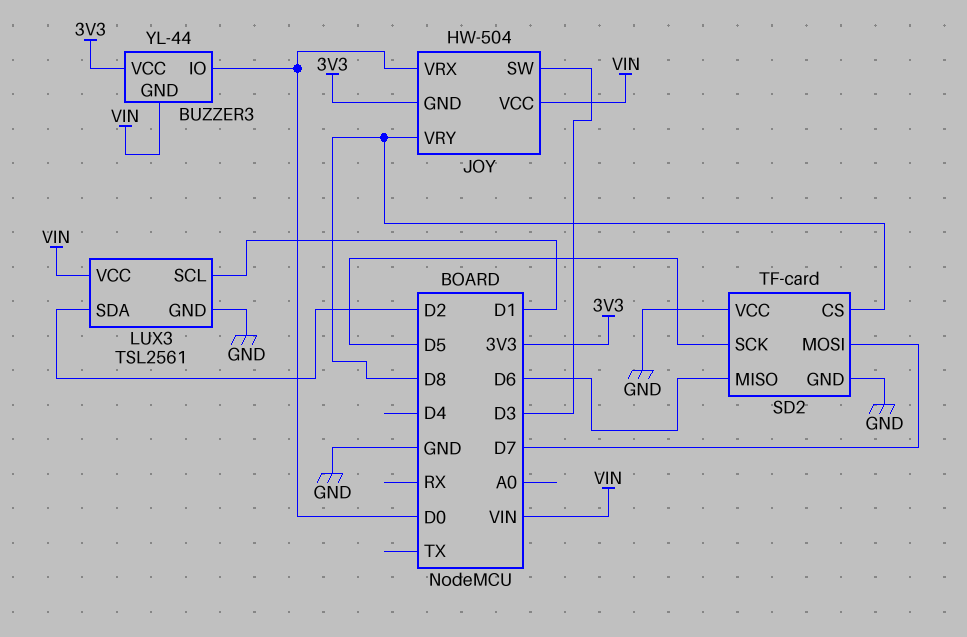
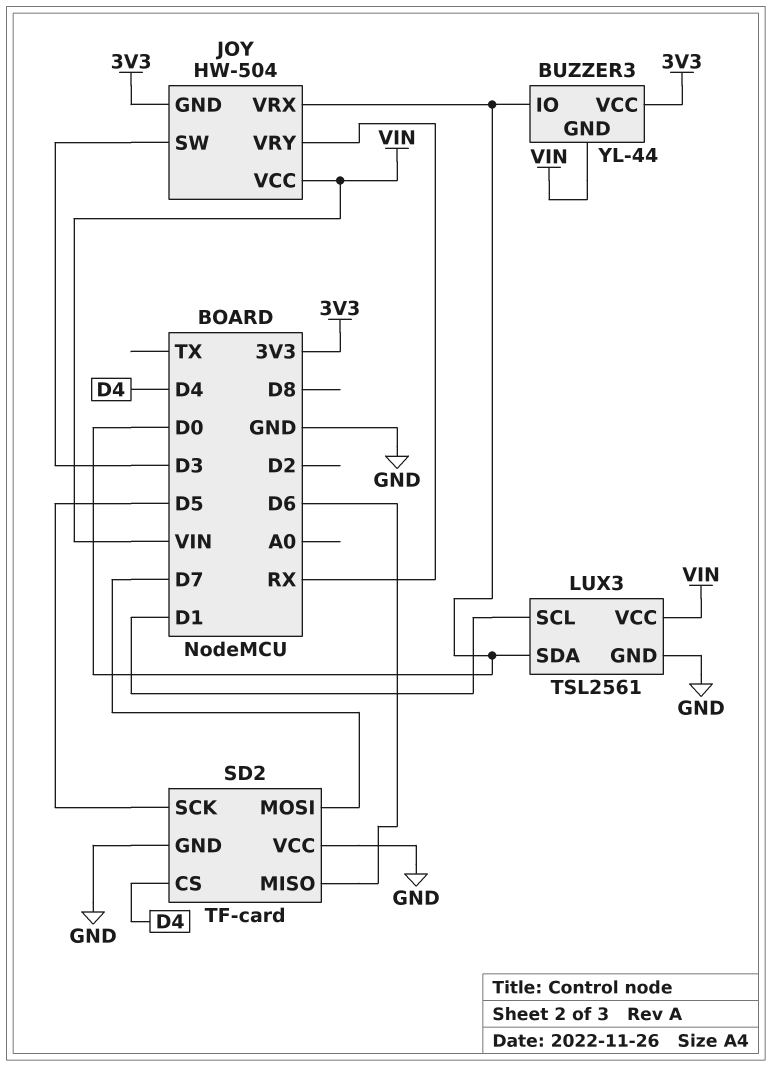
JOY pin VRY: D8 -> RX
LUX3 pin SDA: D2 -> D0
SD2 pin CS: D8 -> D4

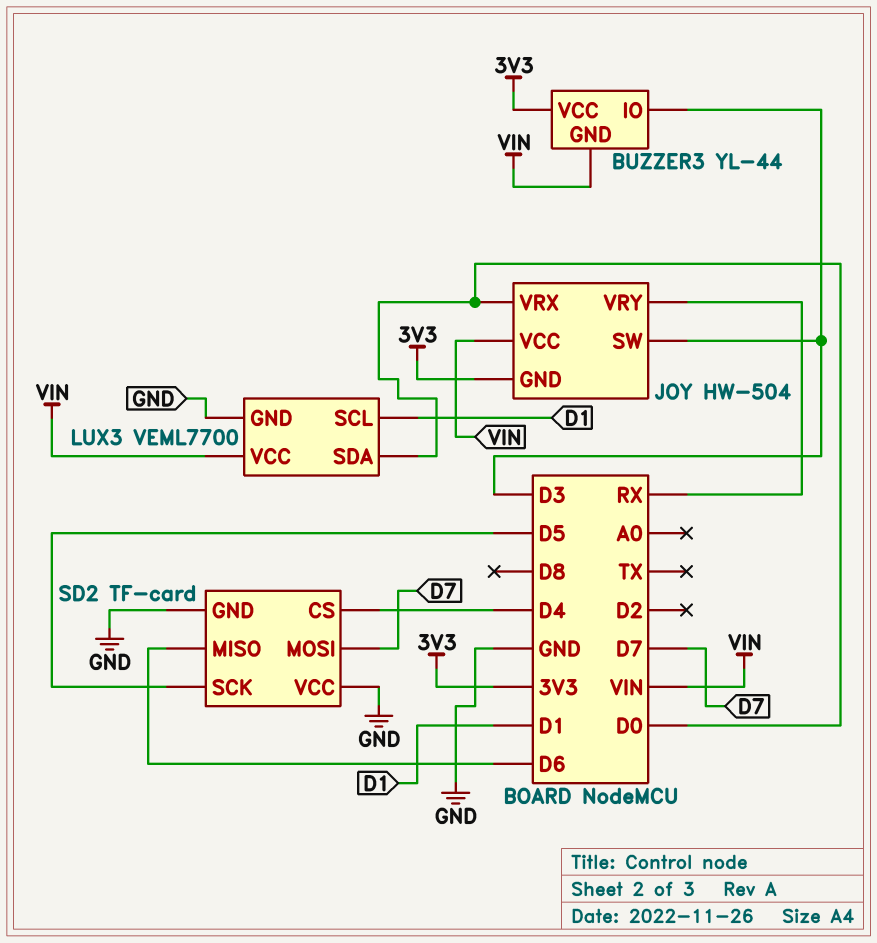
BUZZER3 pin IO: D0 -> D3
LUX3: TSL2561 -> VEML7700

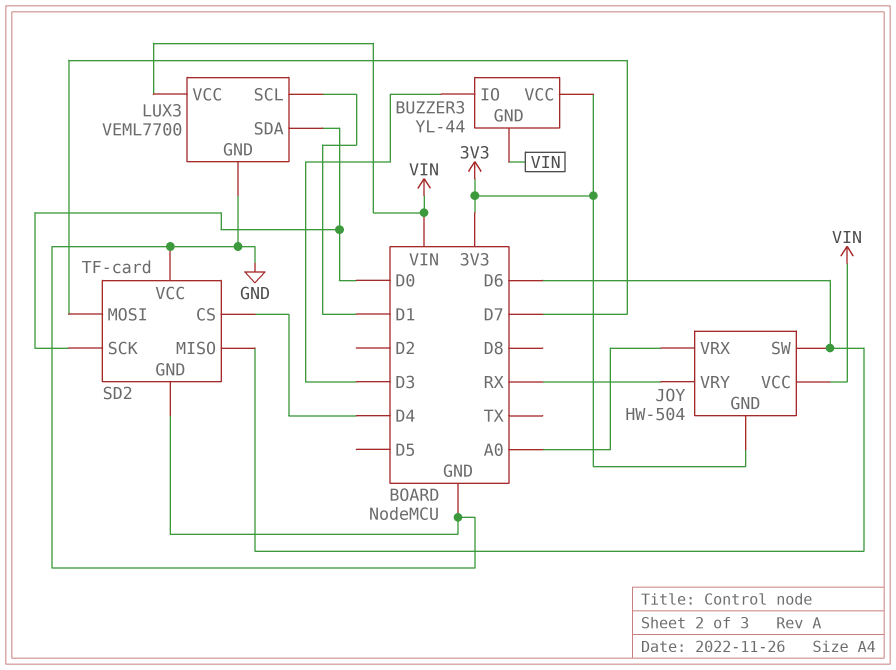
JOY pin SW: D3 -> D6
JOY pin VRX: D0 -> A0
SD2 pin SCK: D5 -> D0

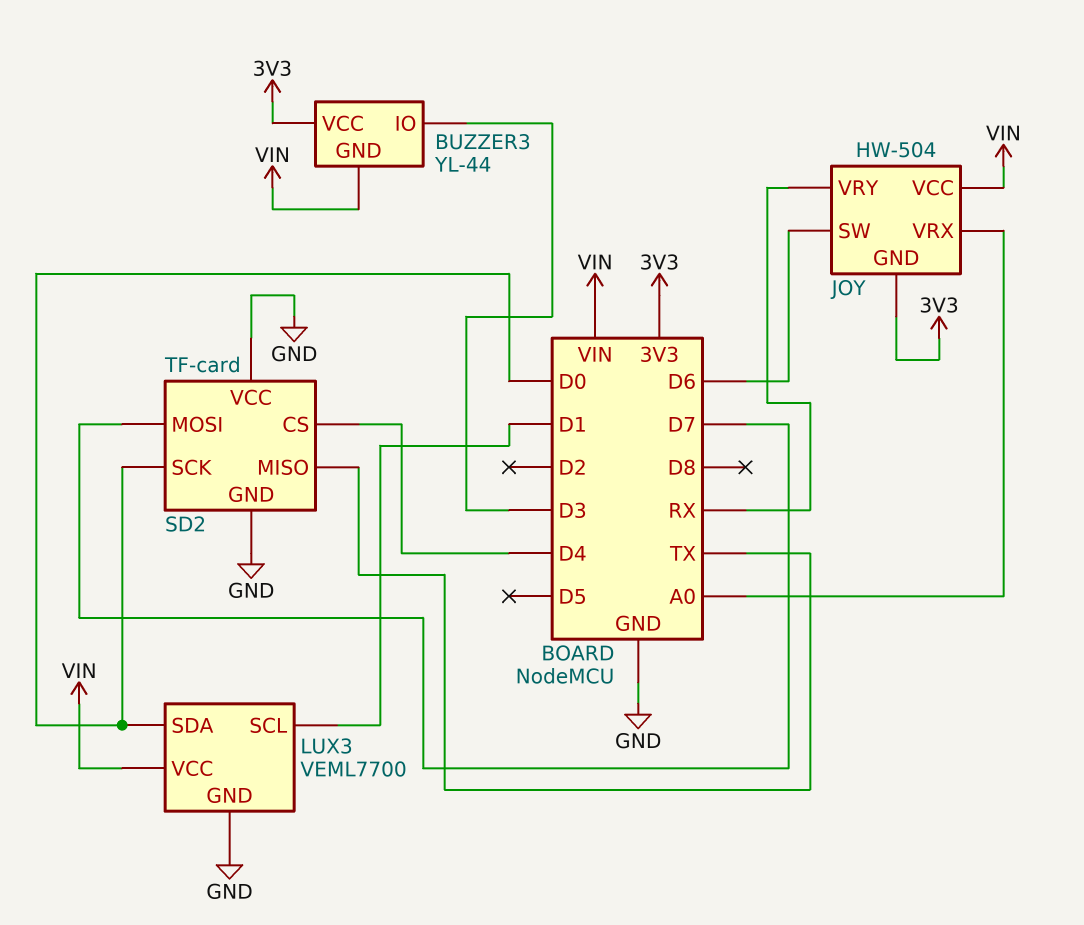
SD2 pin MISO: D6 -> TX

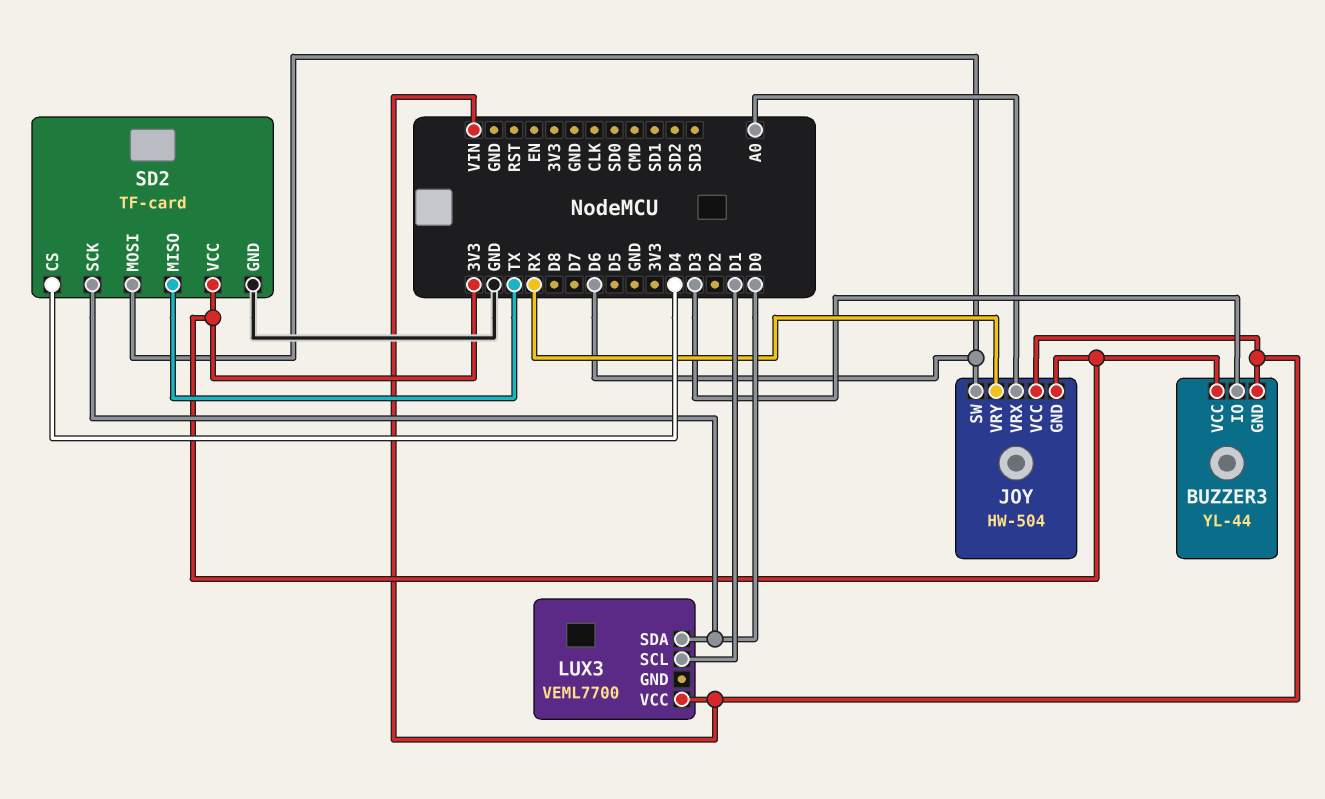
LUX3 pin GND: GND -> none
SD2 pin MOSI: D7 -> D6
SD2 pin VCC: GND -> 3V3

